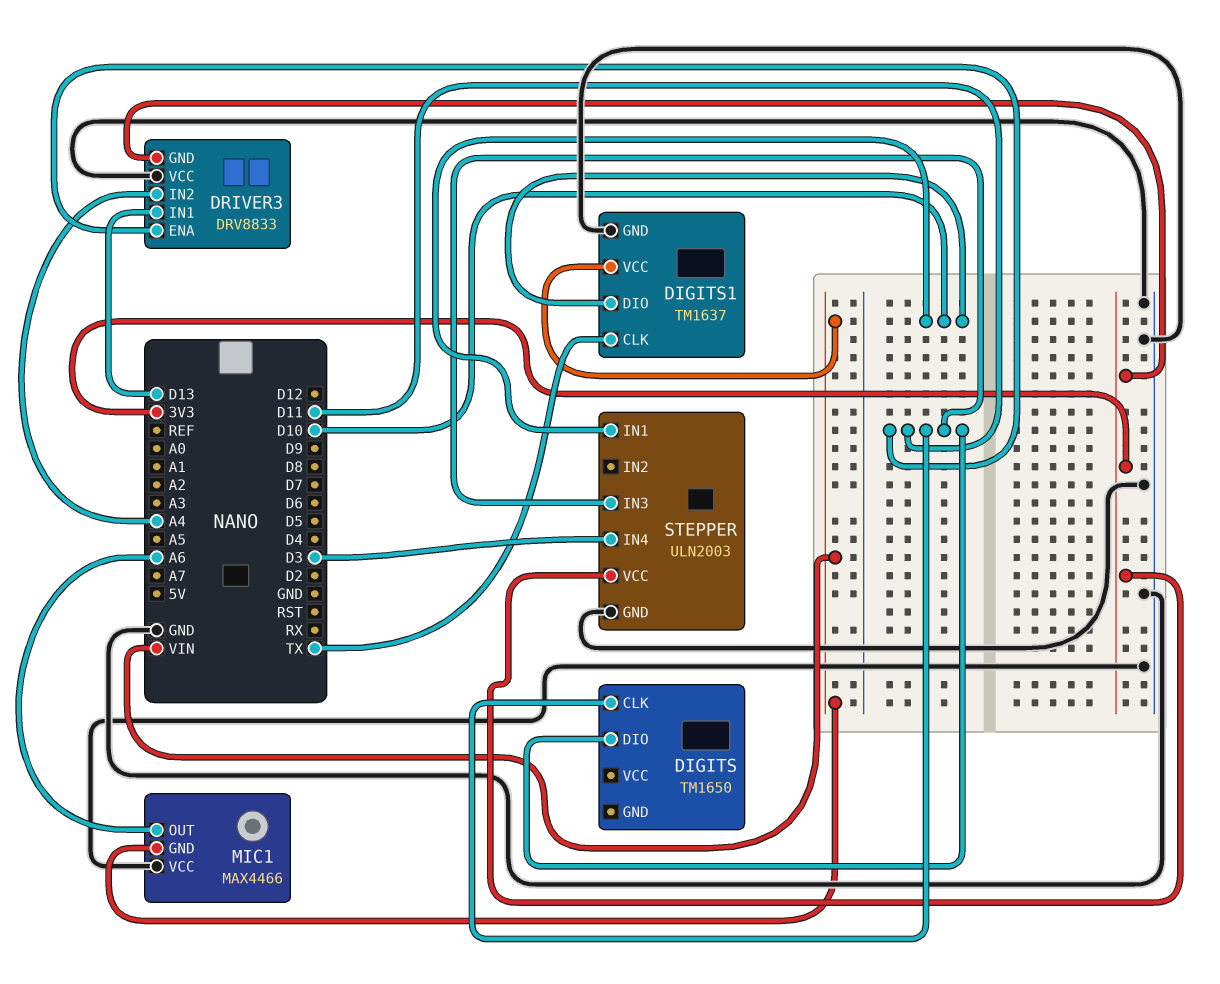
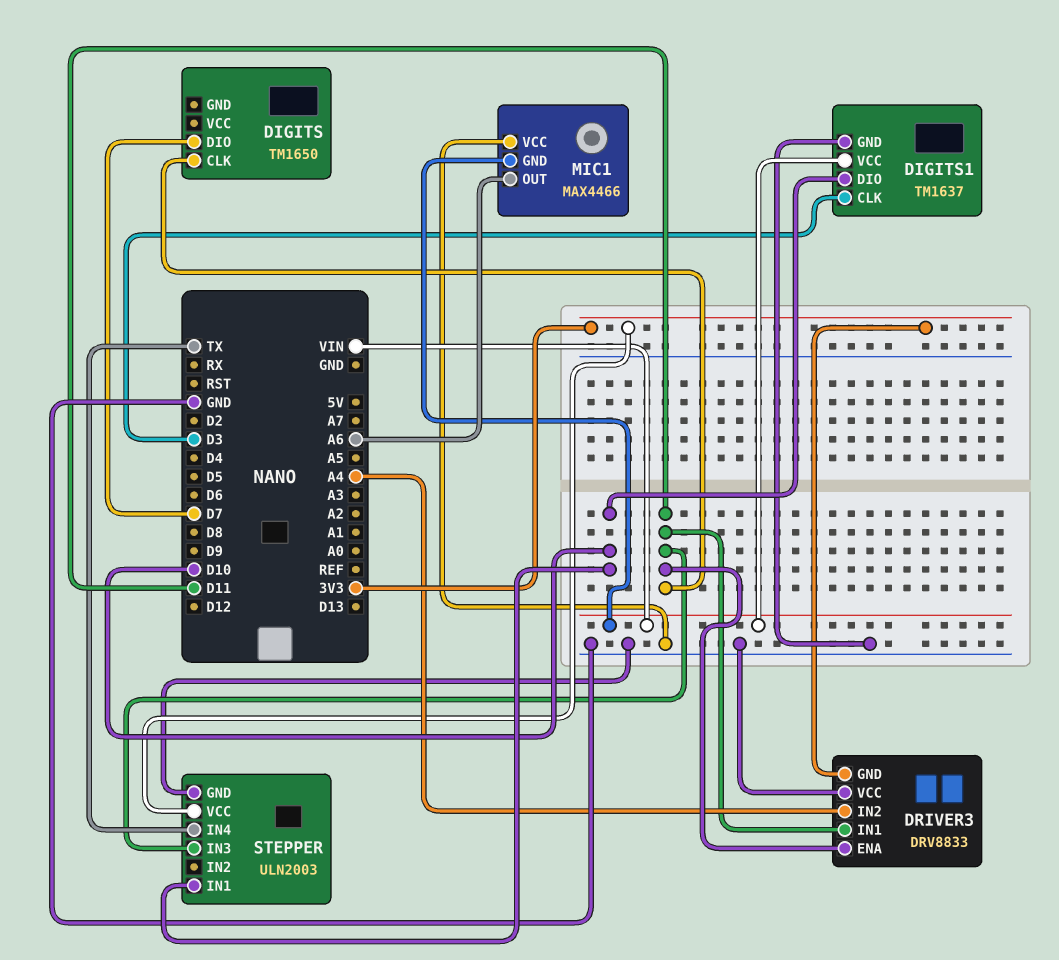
DIGITS pin DIO: D11 -> D7
DIGITS1 pin CLK: TX -> D3
DRIVER3 pin IN1: D13 -> D11
STEPPER pin IN4: D3 -> TX

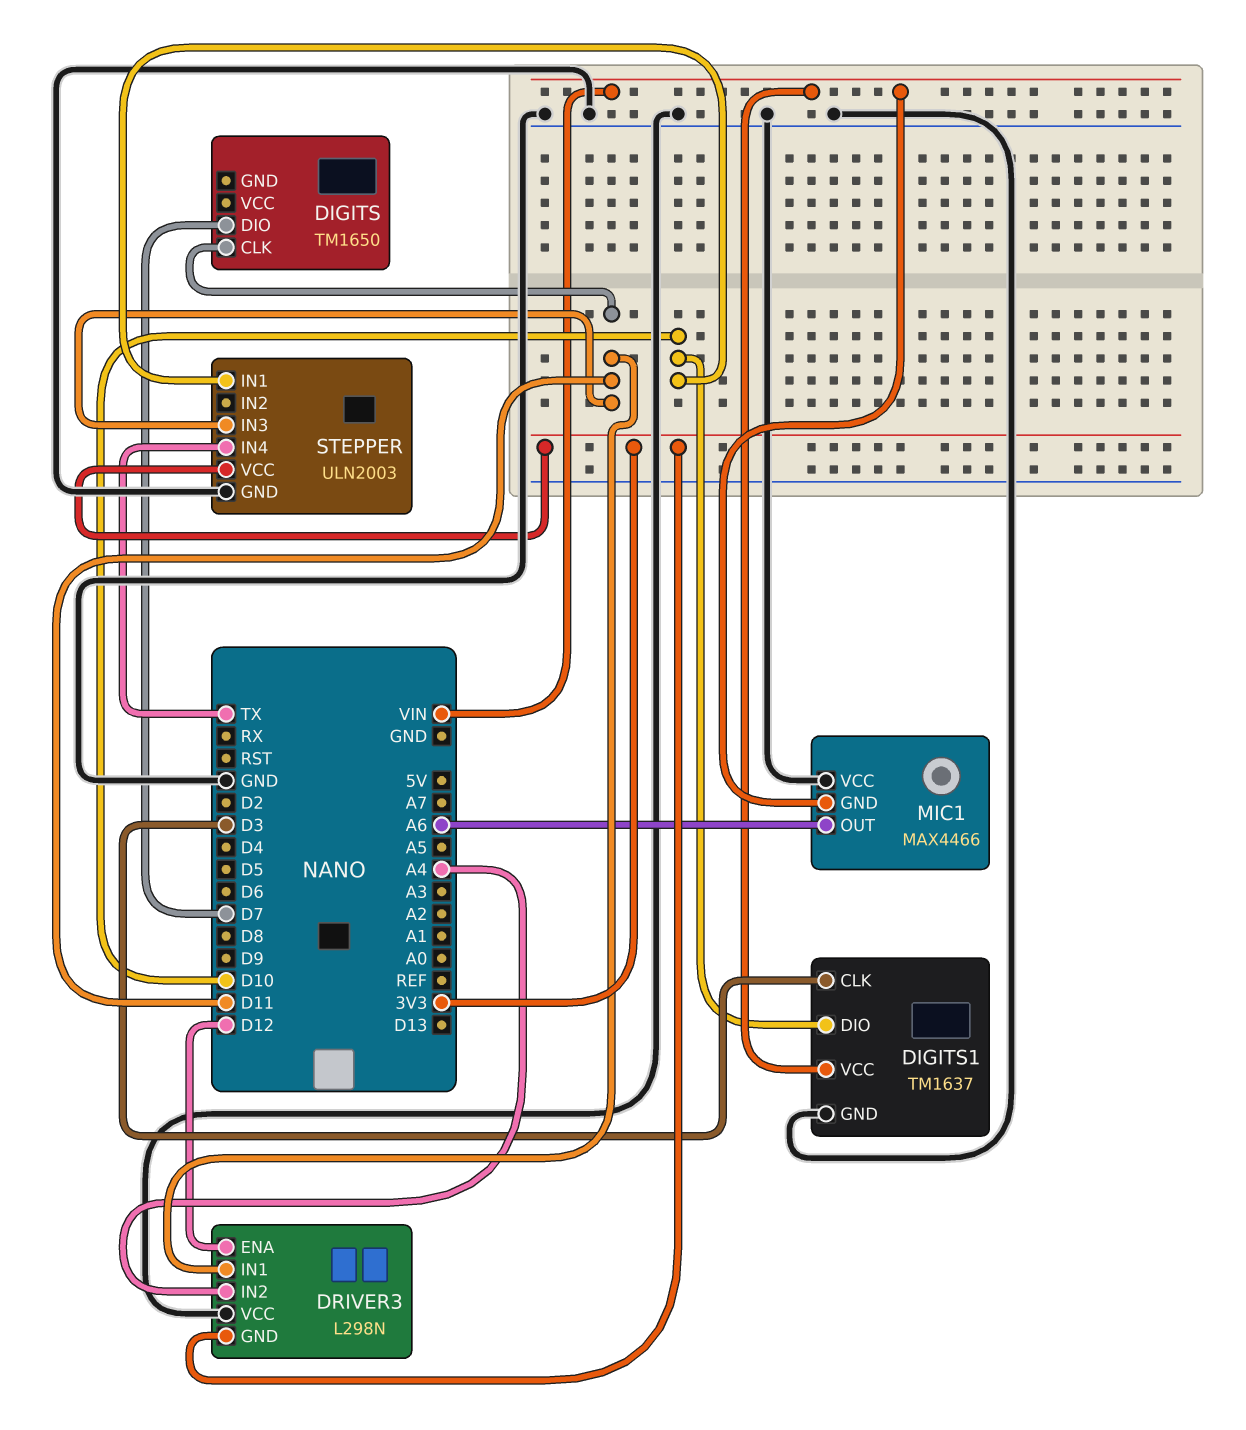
DRIVER3: DRV8833 -> L298N
DRIVER3 pin ENA: D11 -> D12

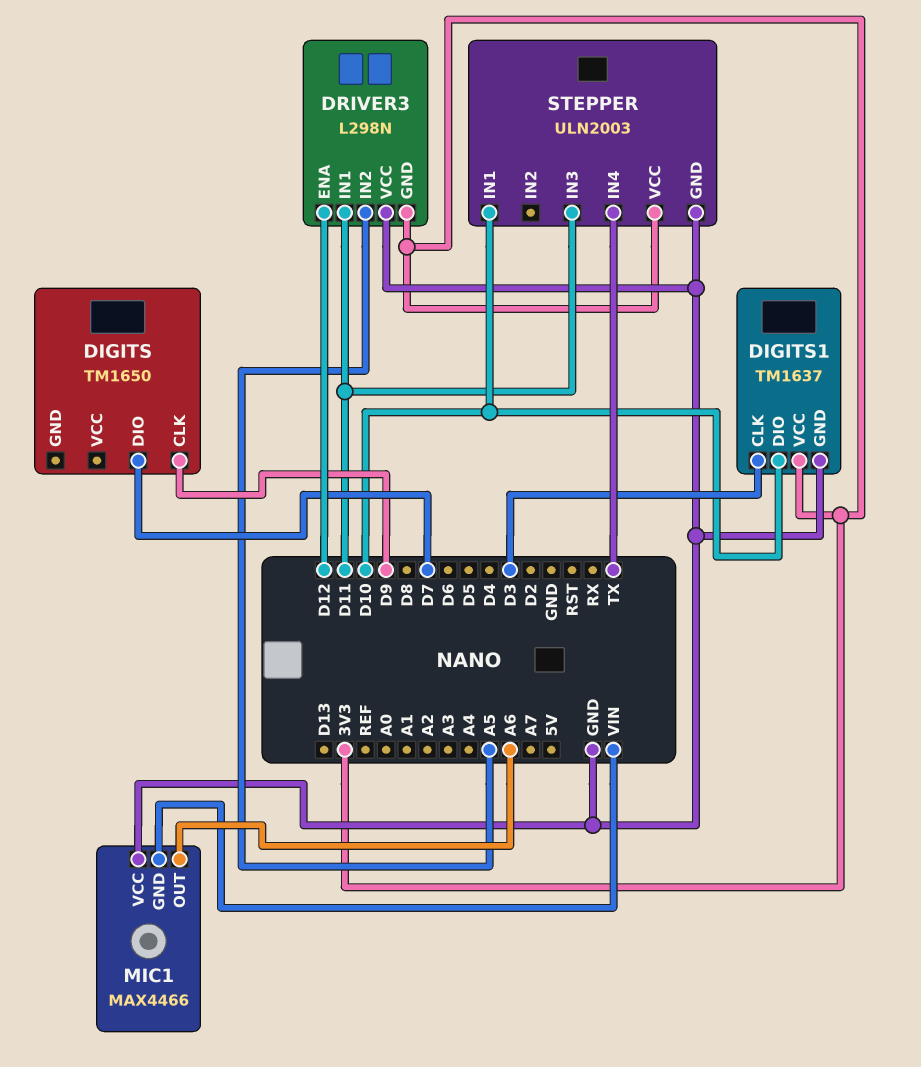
DIGITS pin CLK: D11 -> D9
DIGITS1 pin VCC: VIN -> 3V3
DRIVER3 pin IN2: A4 -> A5

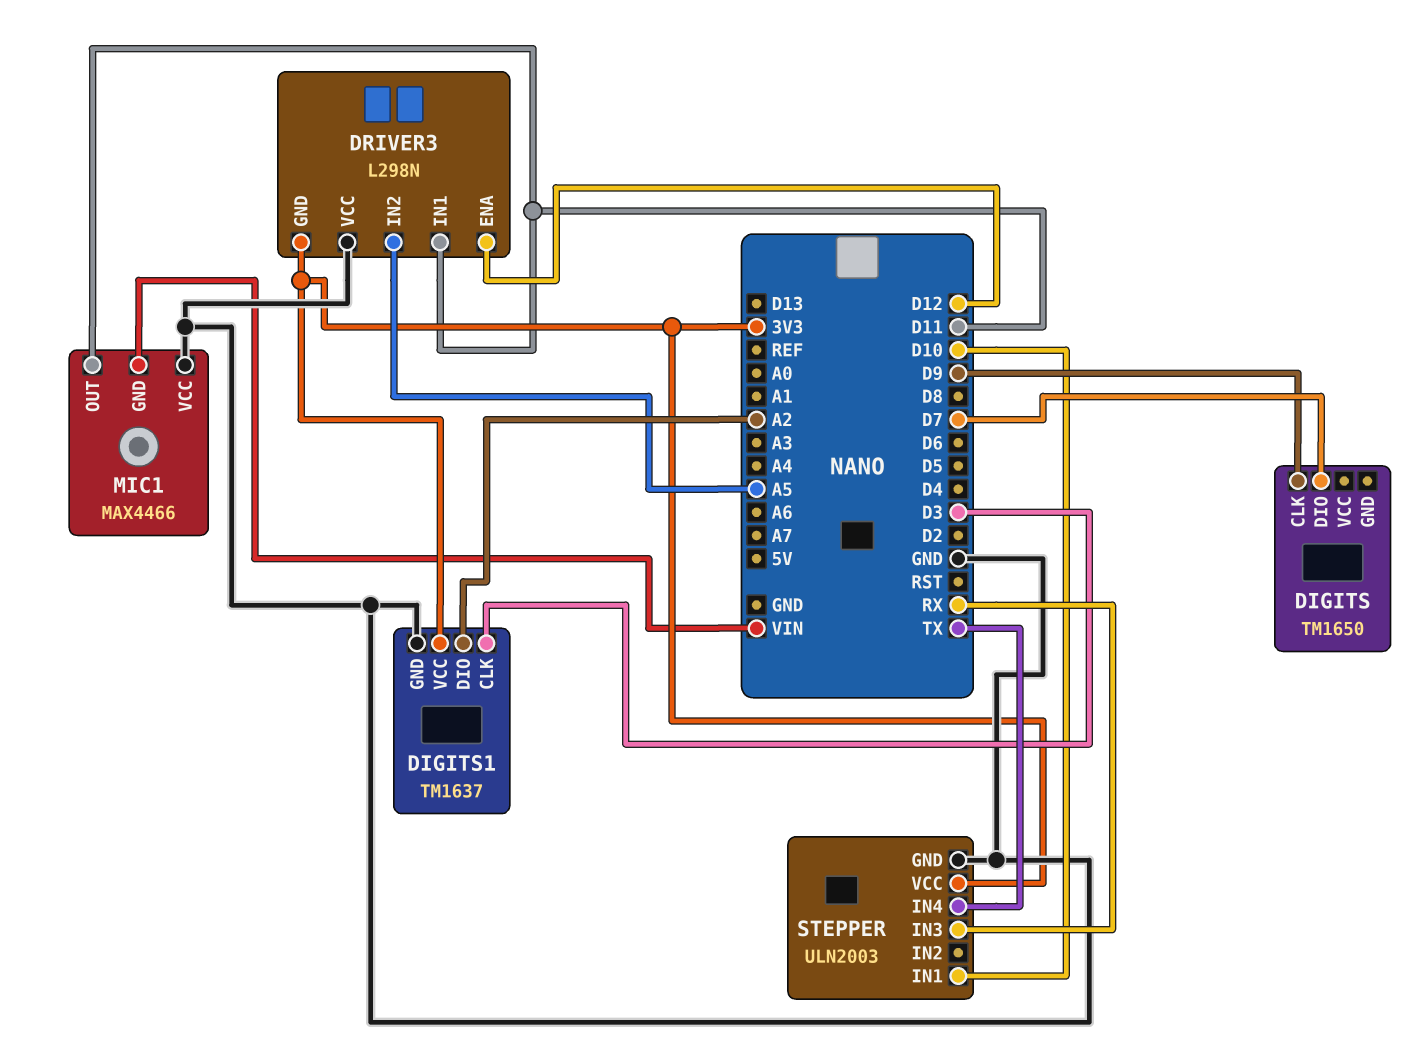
DIGITS1 pin DIO: D10 -> A2
MIC1 pin OUT: A6 -> D11
STEPPER pin IN3: D11 -> RX

